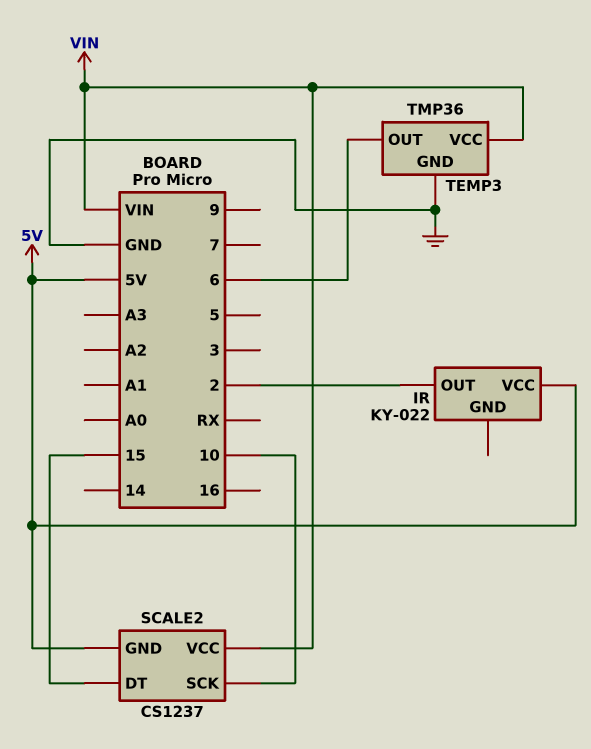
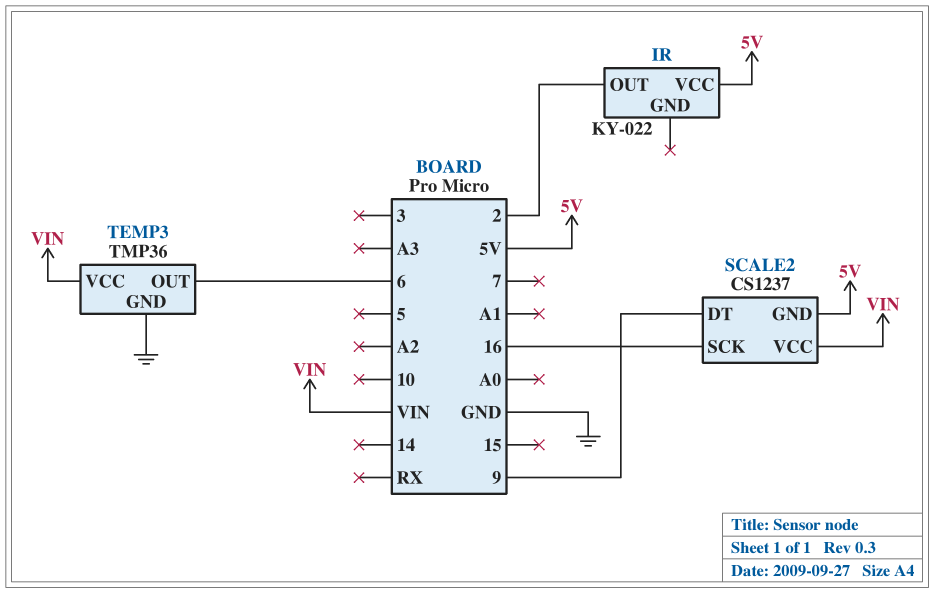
SCALE2 pin DT: 15 -> 9
SCALE2 pin SCK: 10 -> 16

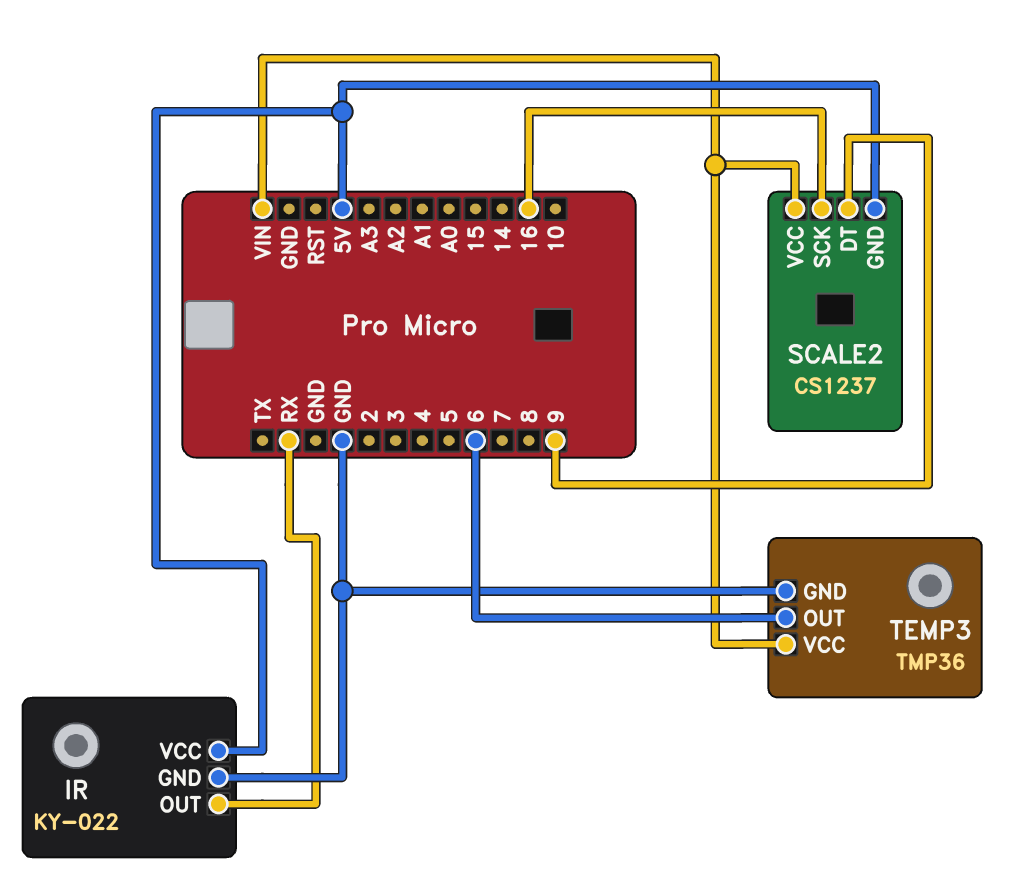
IR pin GND: none -> GND
IR pin OUT: 2 -> RX

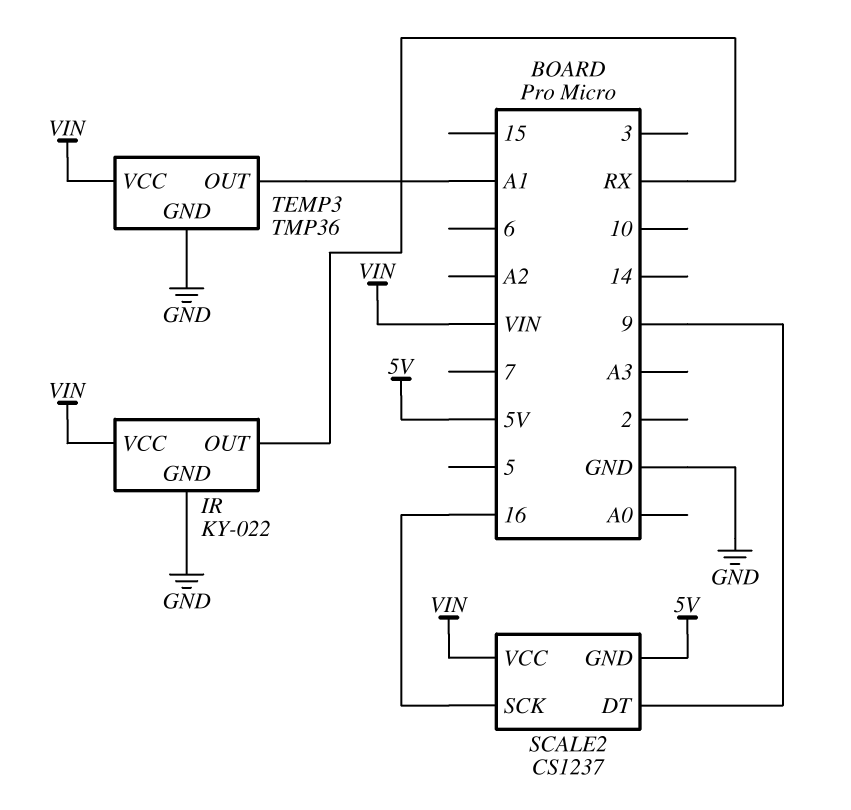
IR pin VCC: 5V -> VIN
TEMP3 pin OUT: 6 -> A1

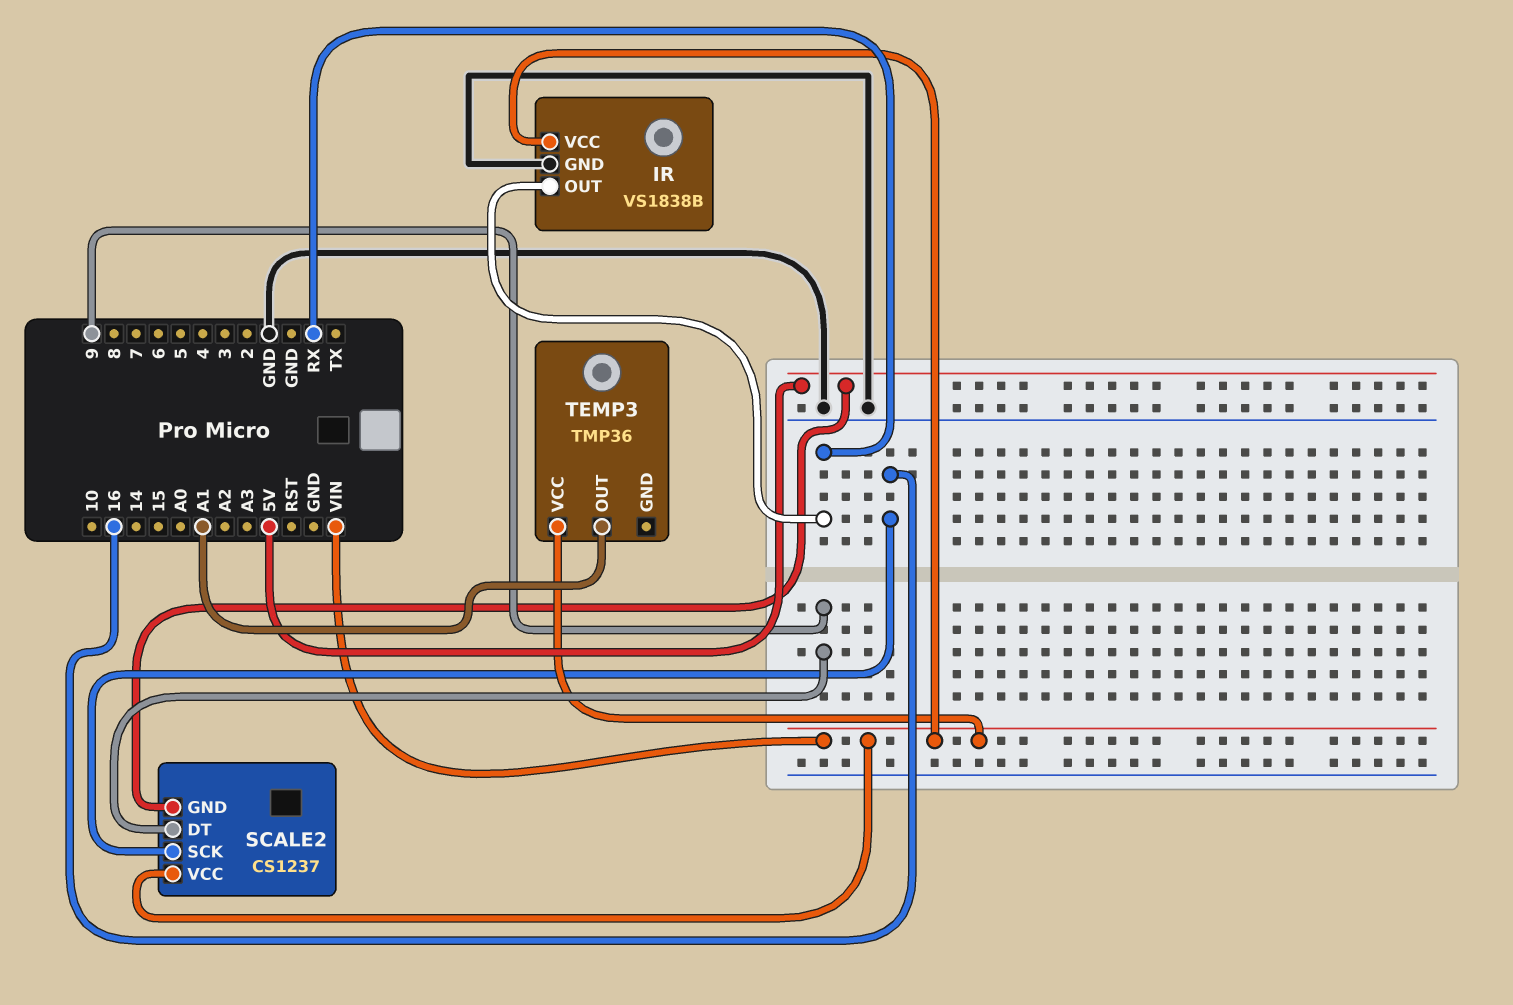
IR: KY-022 -> VS1838B
TEMP3 pin GND: GND -> none

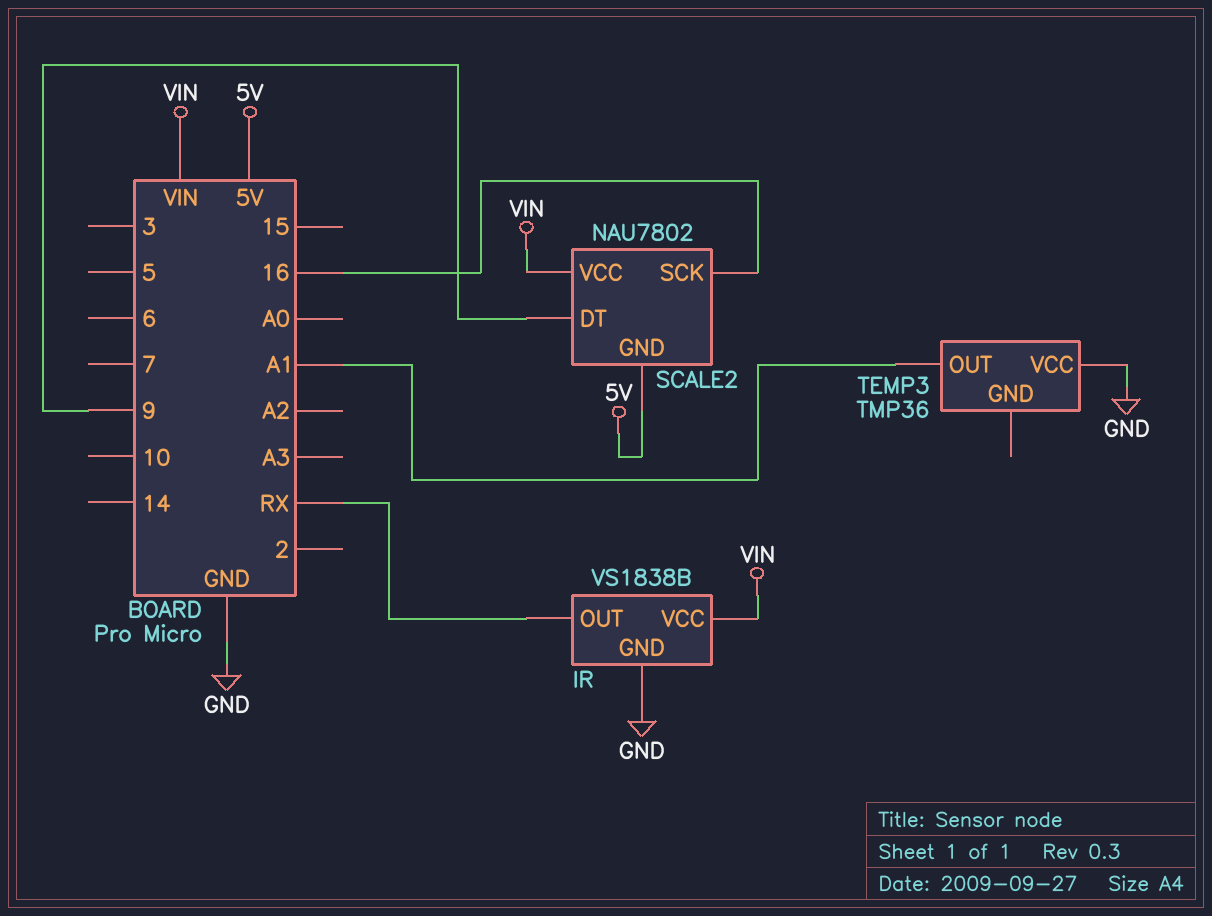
SCALE2: CS1237 -> NAU7802
TEMP3 pin VCC: VIN -> GND

